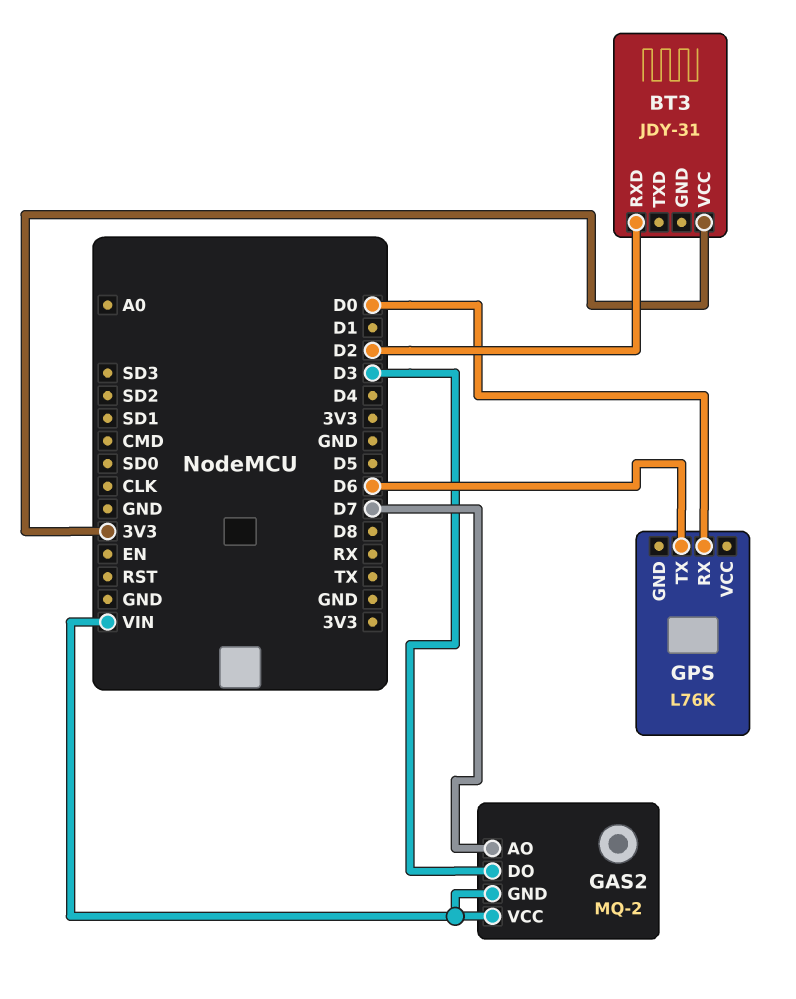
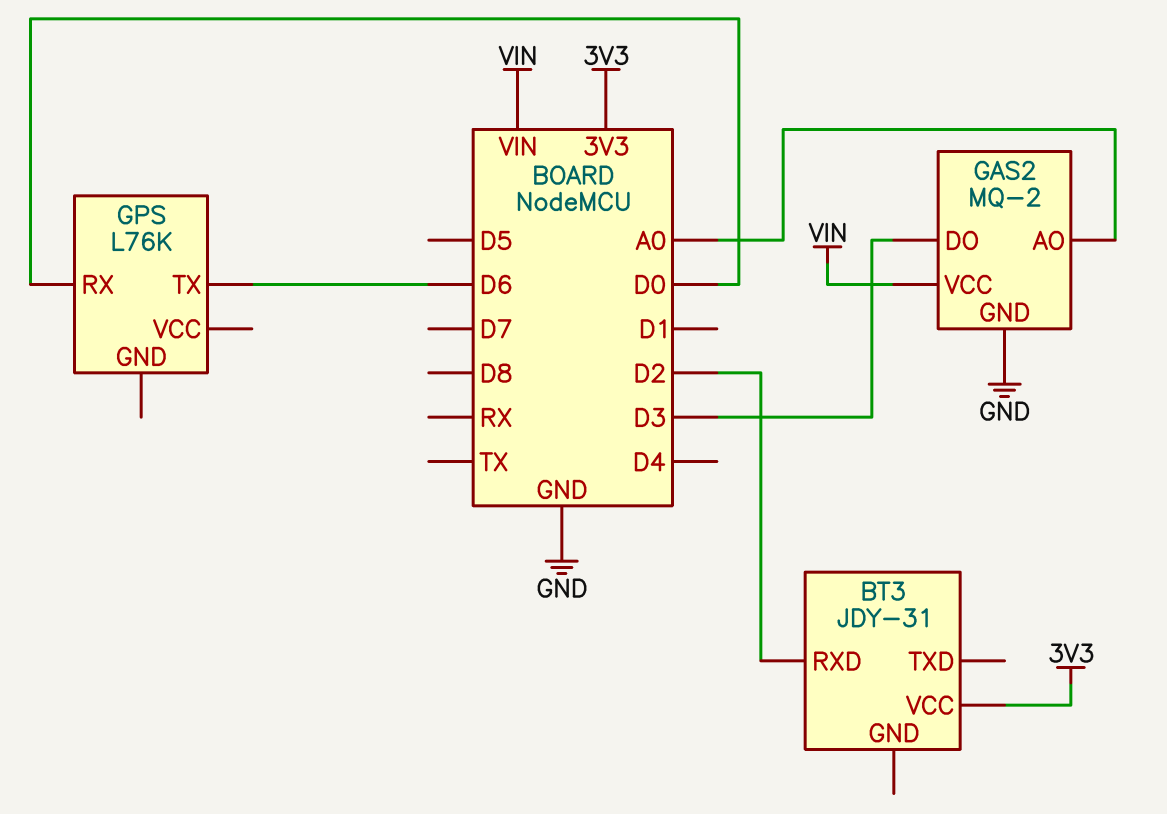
GAS2 pin AO: D7 -> A0
GAS2 pin GND: VIN -> GND

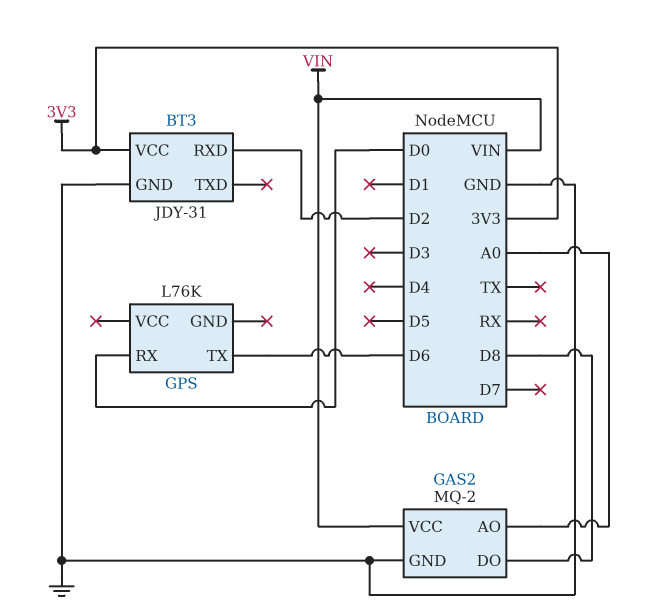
BT3 pin GND: none -> GND
GAS2 pin DO: D3 -> D8

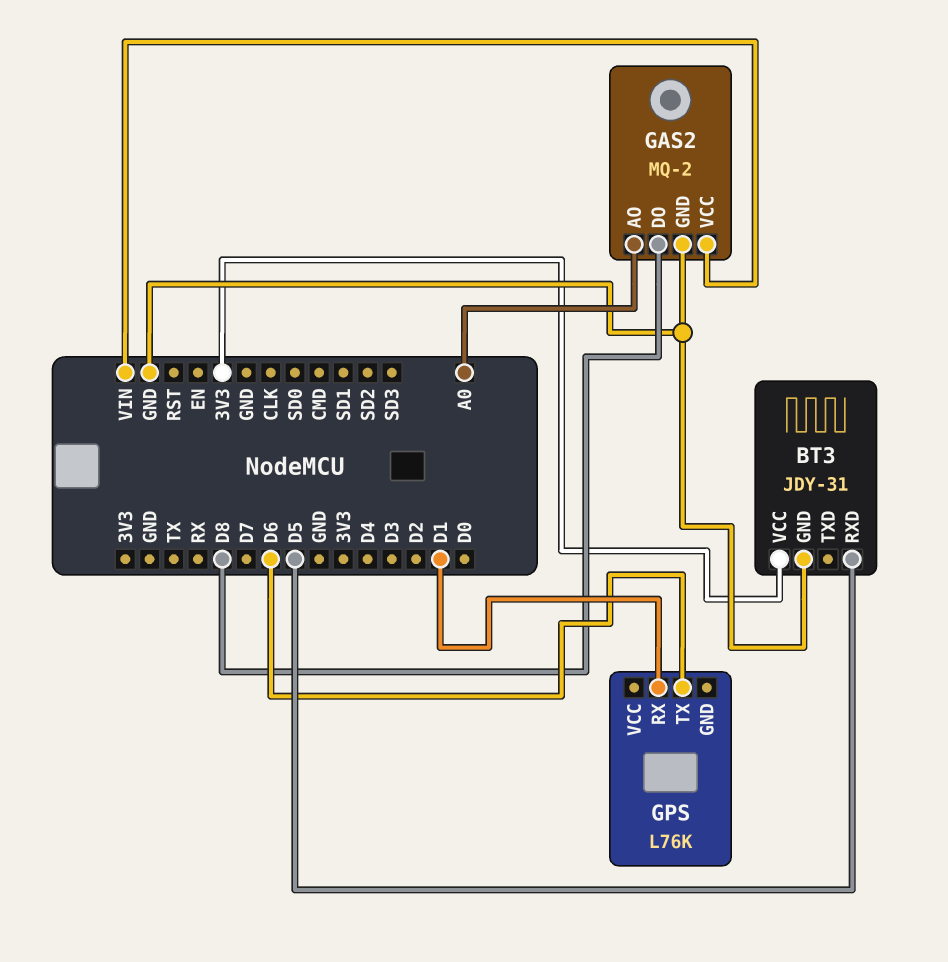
BT3 pin RXD: D2 -> D5
GPS pin RX: D0 -> D1

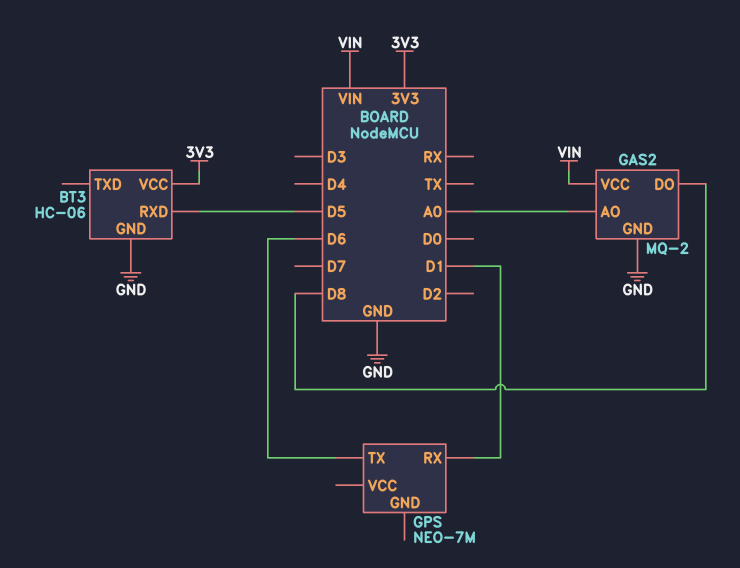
BT3: JDY-31 -> HC-06
GPS: L76K -> NEO-7M

